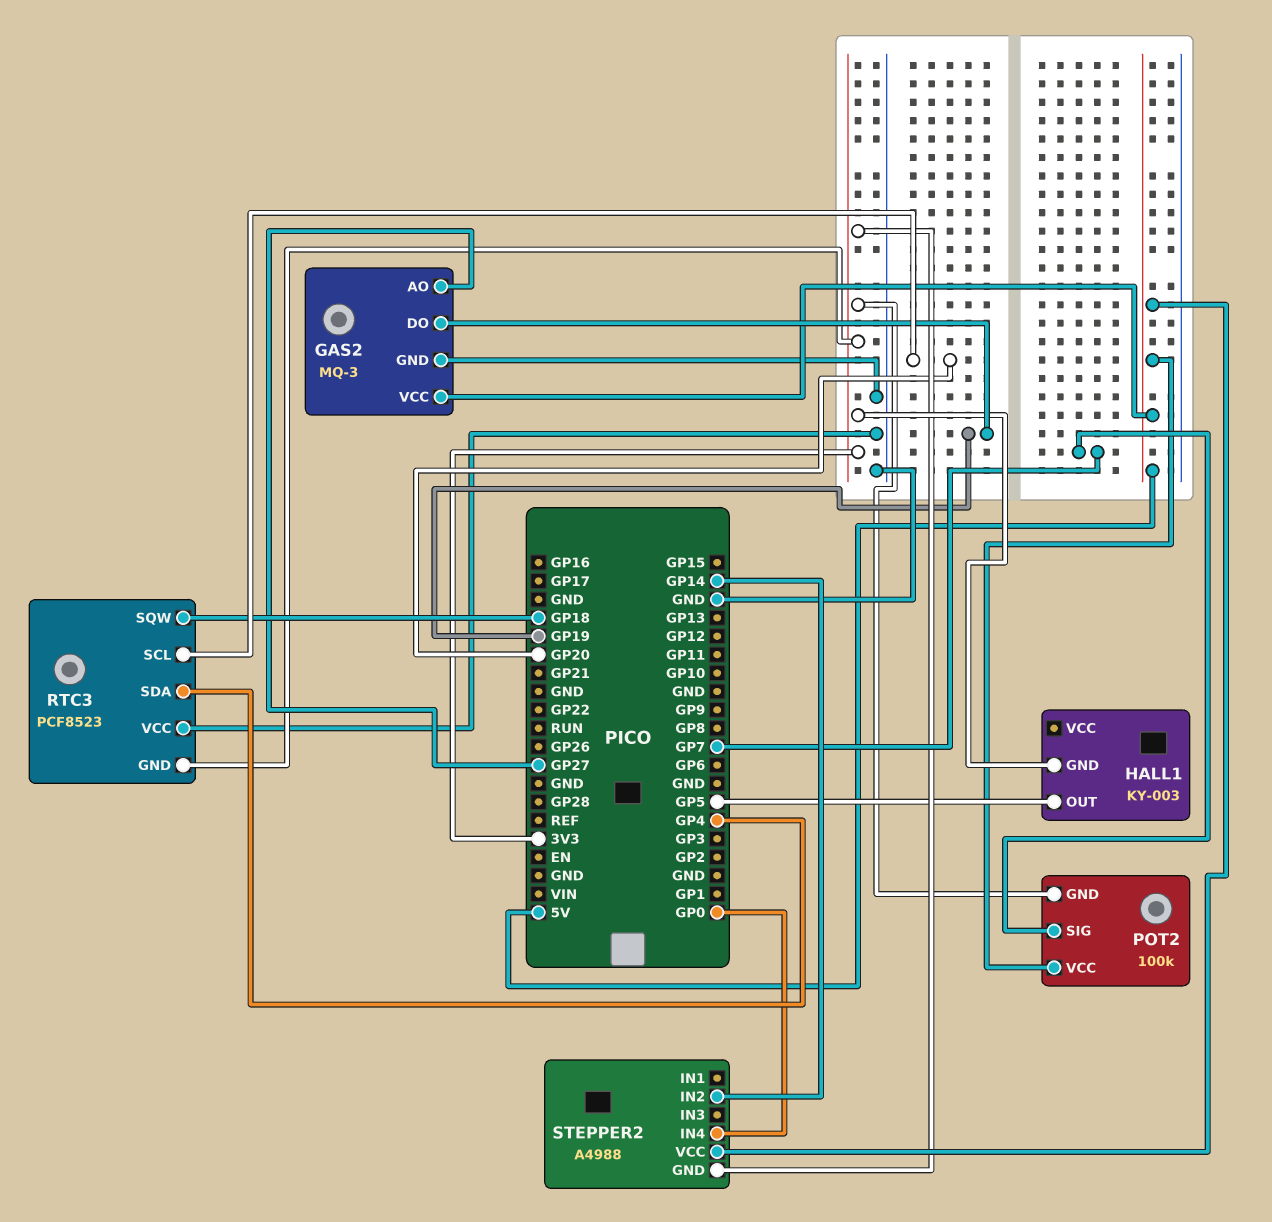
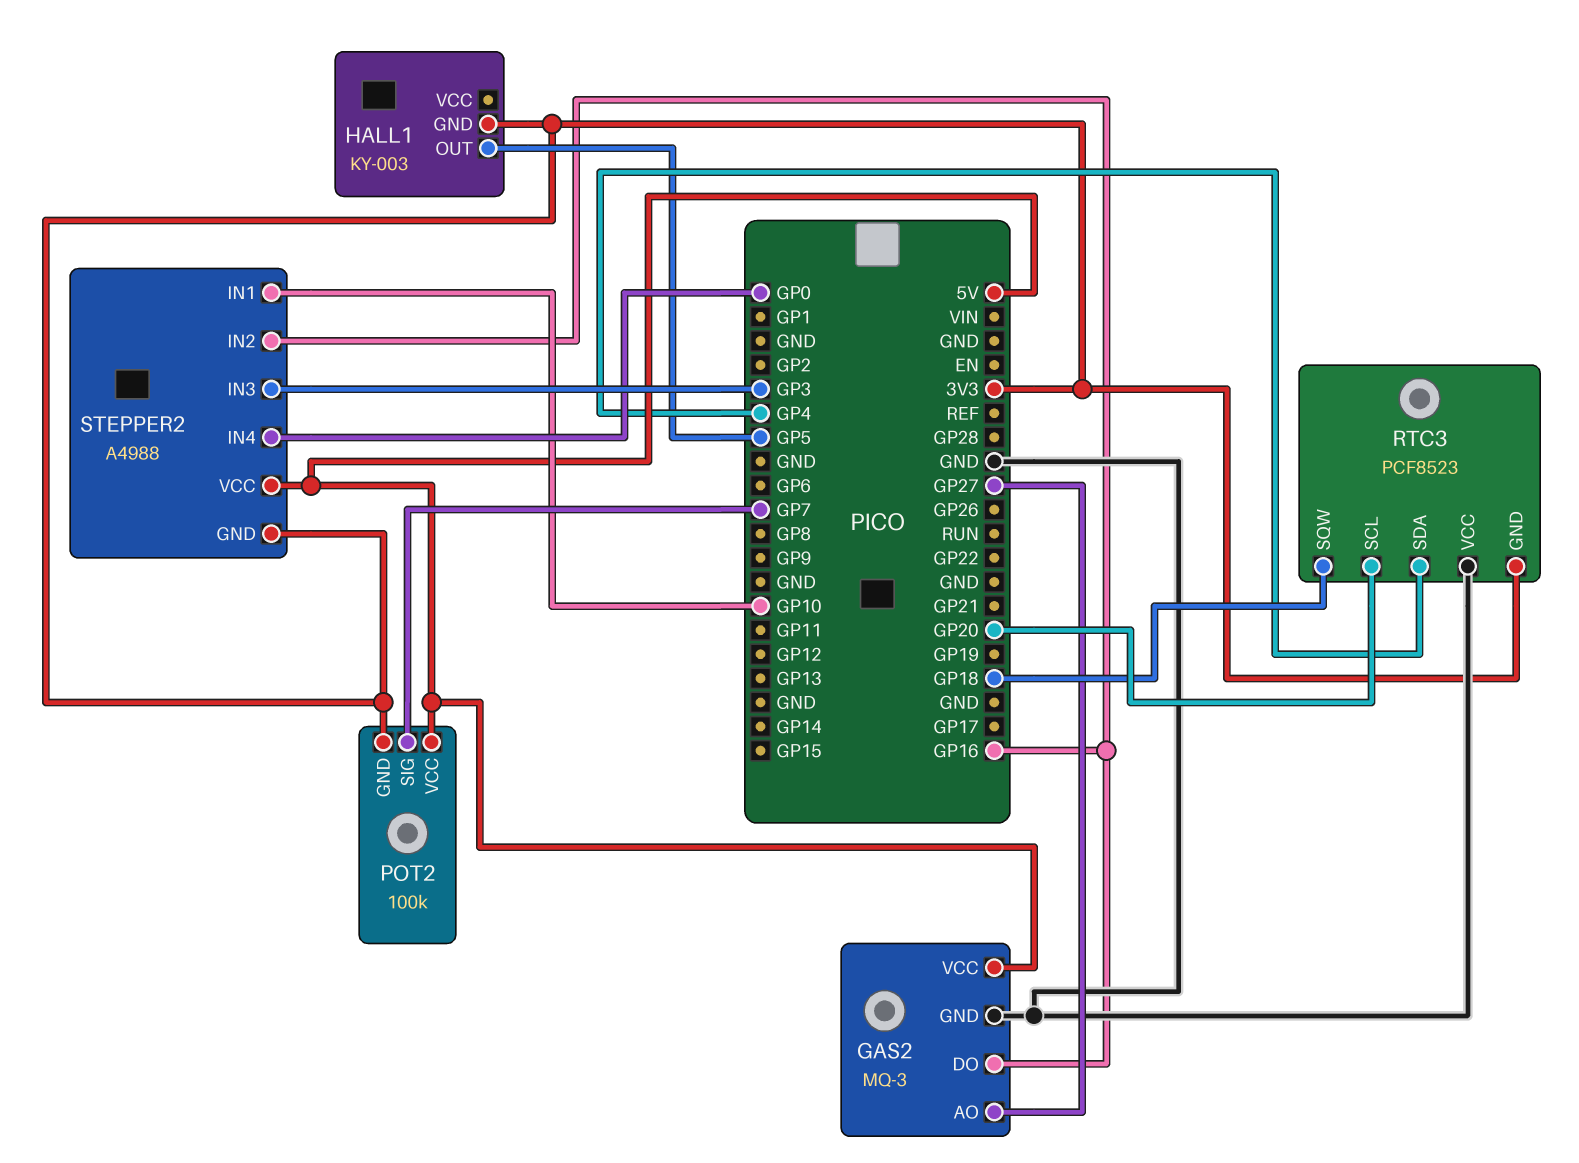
GAS2 pin DO: GP19 -> GP16
STEPPER2 pin IN1: none -> GP10
STEPPER2 pin IN2: GP14 -> GP16
STEPPER2 pin IN3: none -> GP3

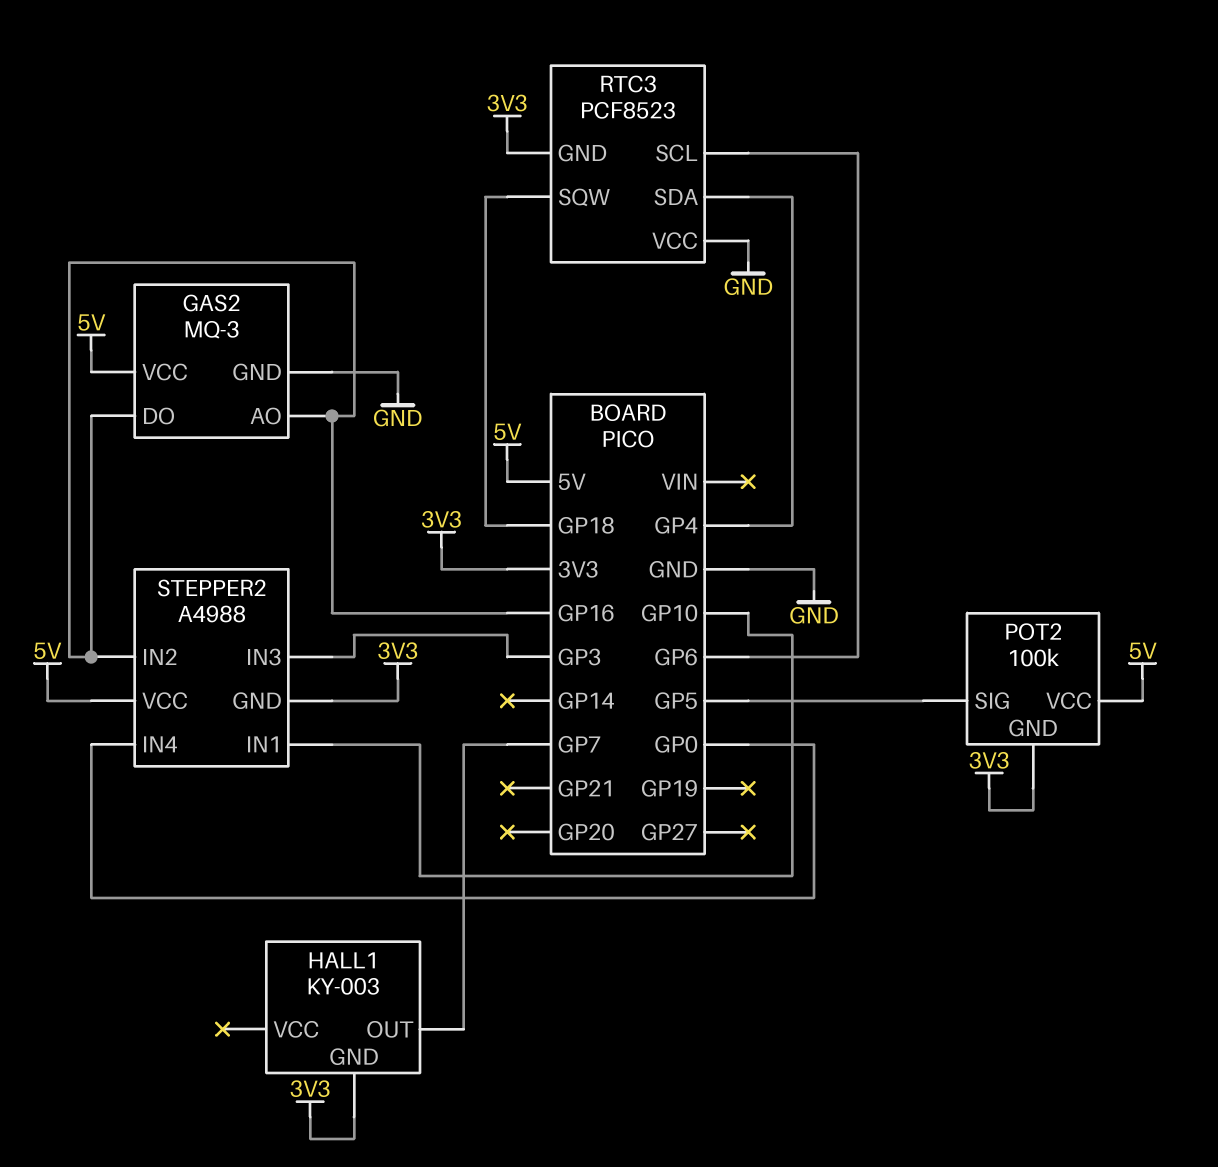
GAS2 pin AO: GP27 -> GP16
HALL1 pin OUT: GP5 -> GP7
POT2 pin SIG: GP7 -> GP5
RTC3 pin SCL: GP20 -> GP6

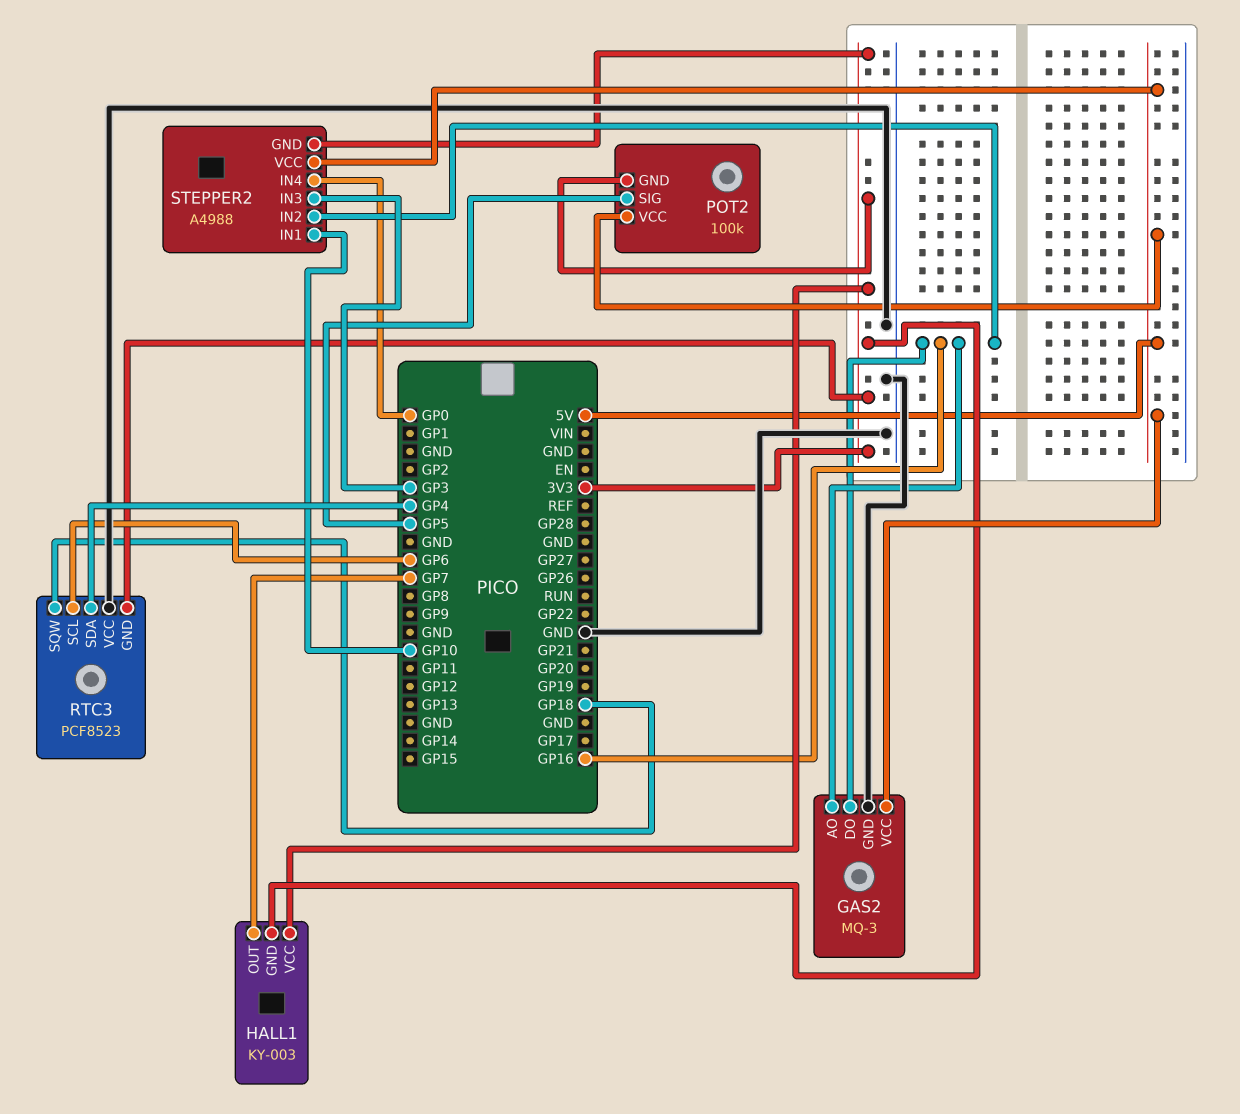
HALL1 pin VCC: none -> 3V3

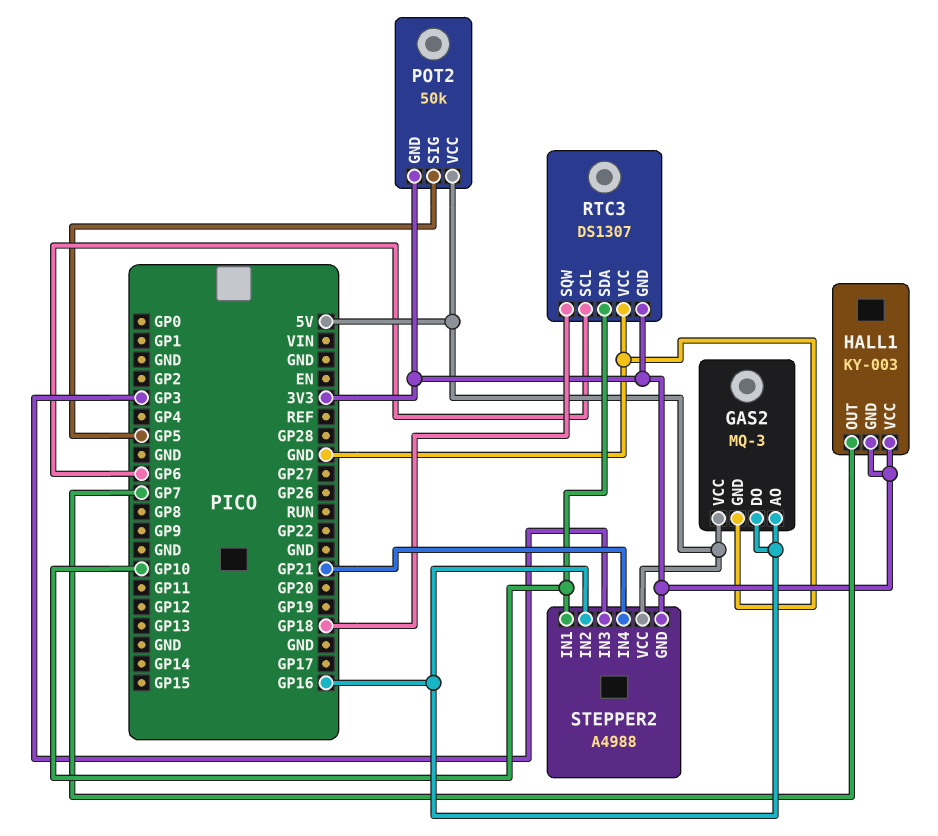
POT2: 100k -> 50k
RTC3: PCF8523 -> DS1307
RTC3 pin SDA: GP4 -> GP10
STEPPER2 pin IN4: GP0 -> GP21

